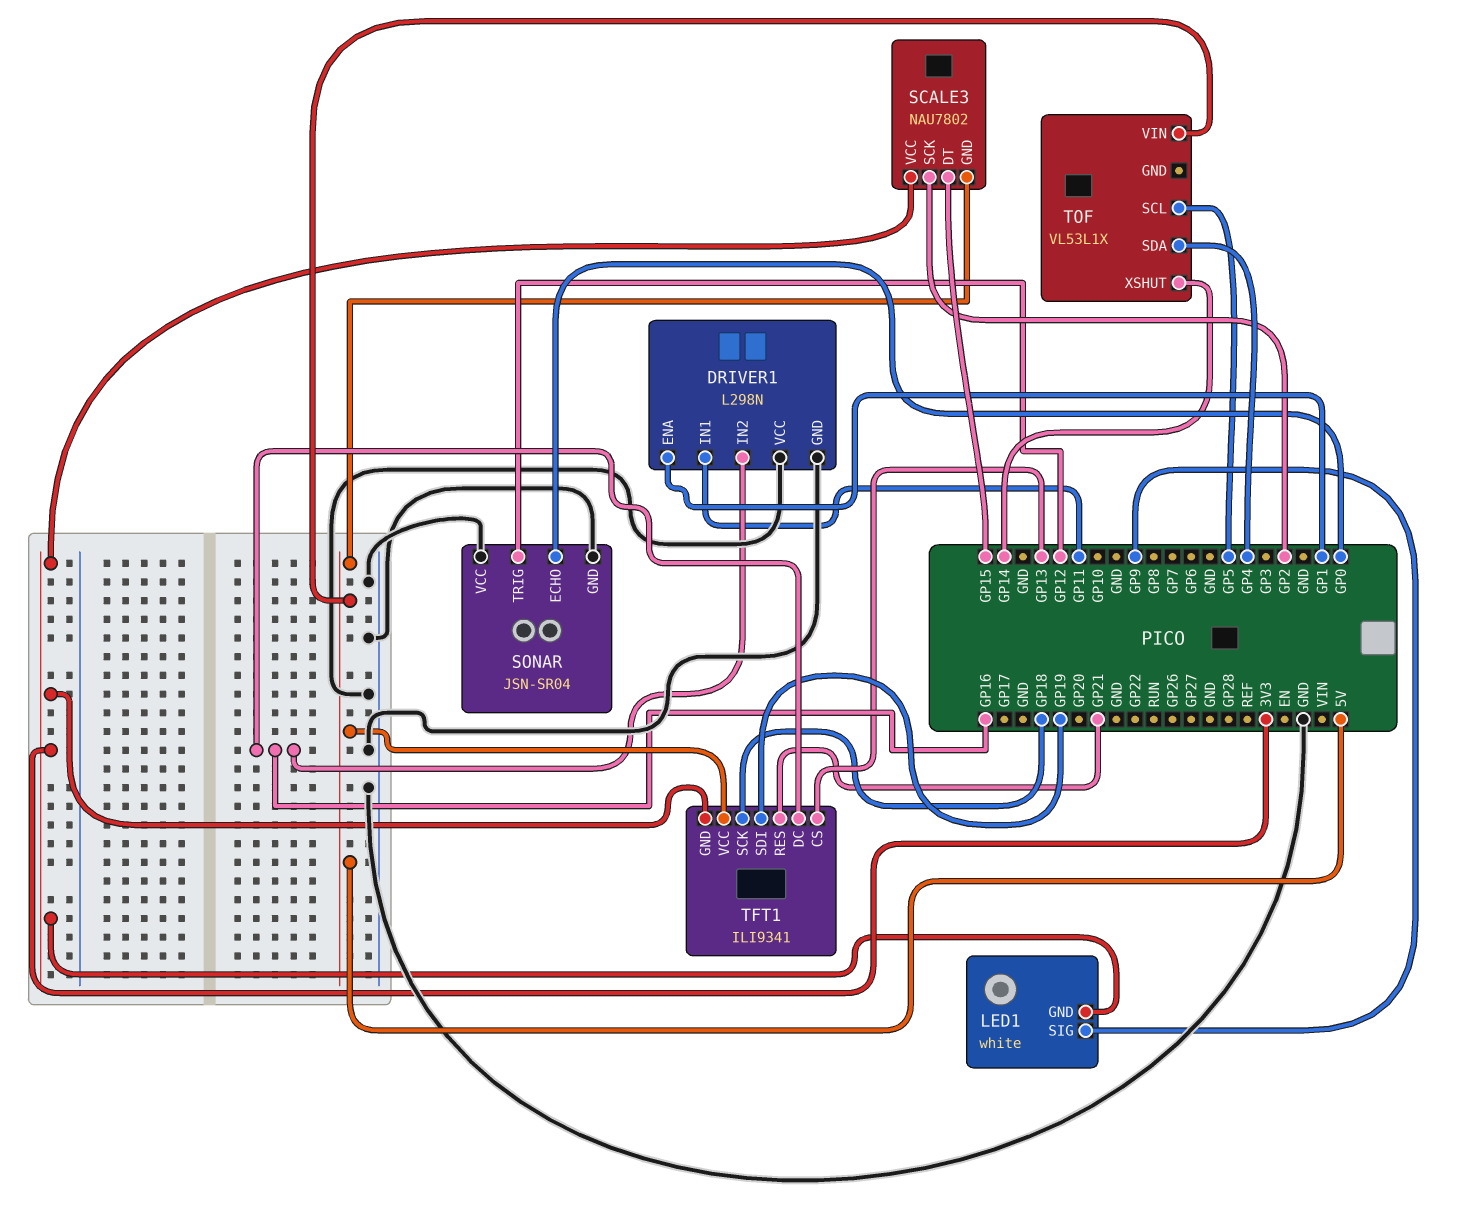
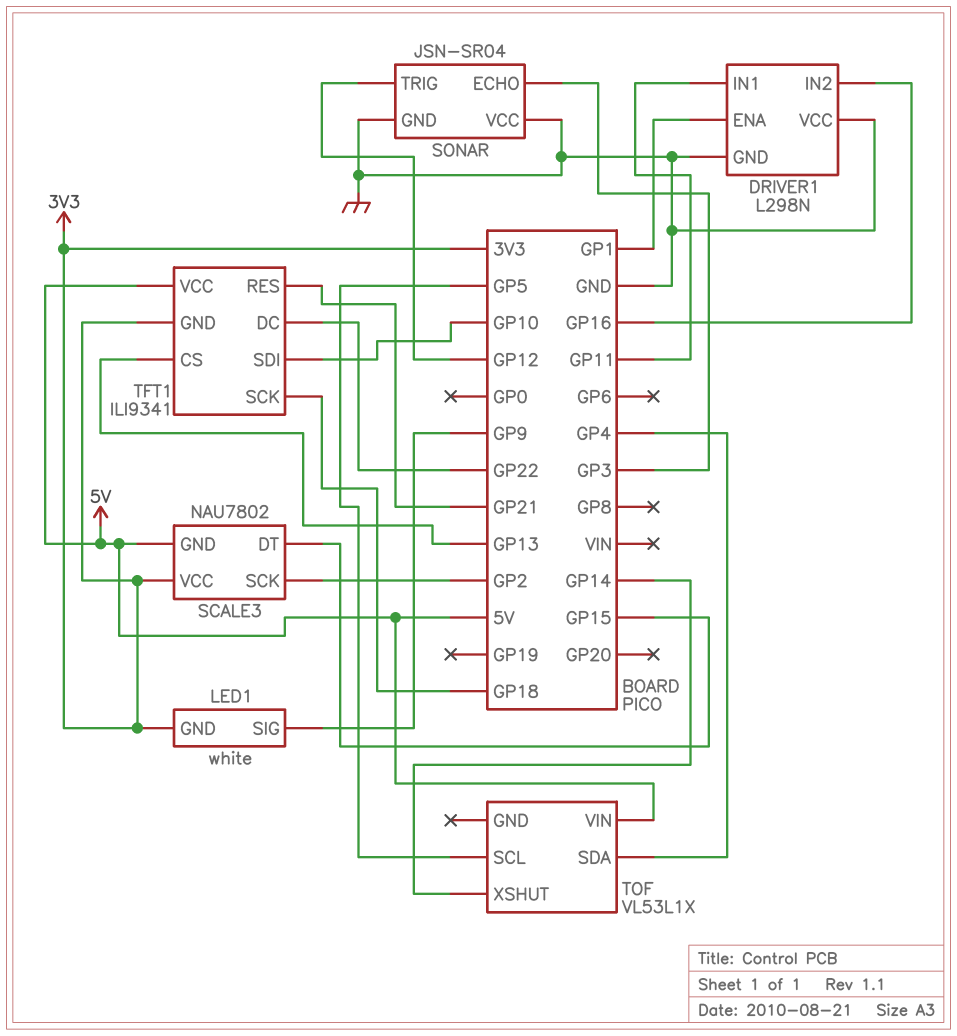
SONAR pin ECHO: GP0 -> GP3
TFT1 pin DC: GP16 -> GP22
TFT1 pin SDI: GP19 -> GP10

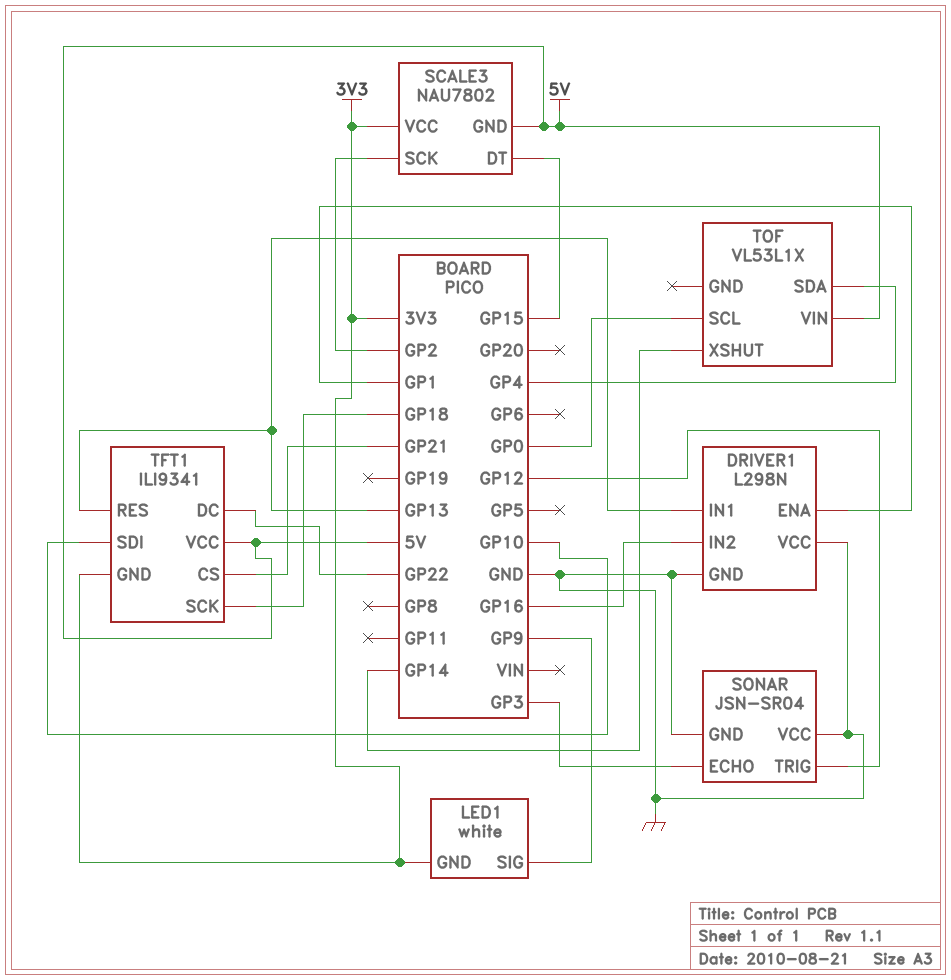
DRIVER1 pin IN1: GP11 -> GP13
TFT1 pin CS: GP13 -> GP21
TFT1 pin RES: GP21 -> GP13
TOF pin SCL: GP5 -> GP0

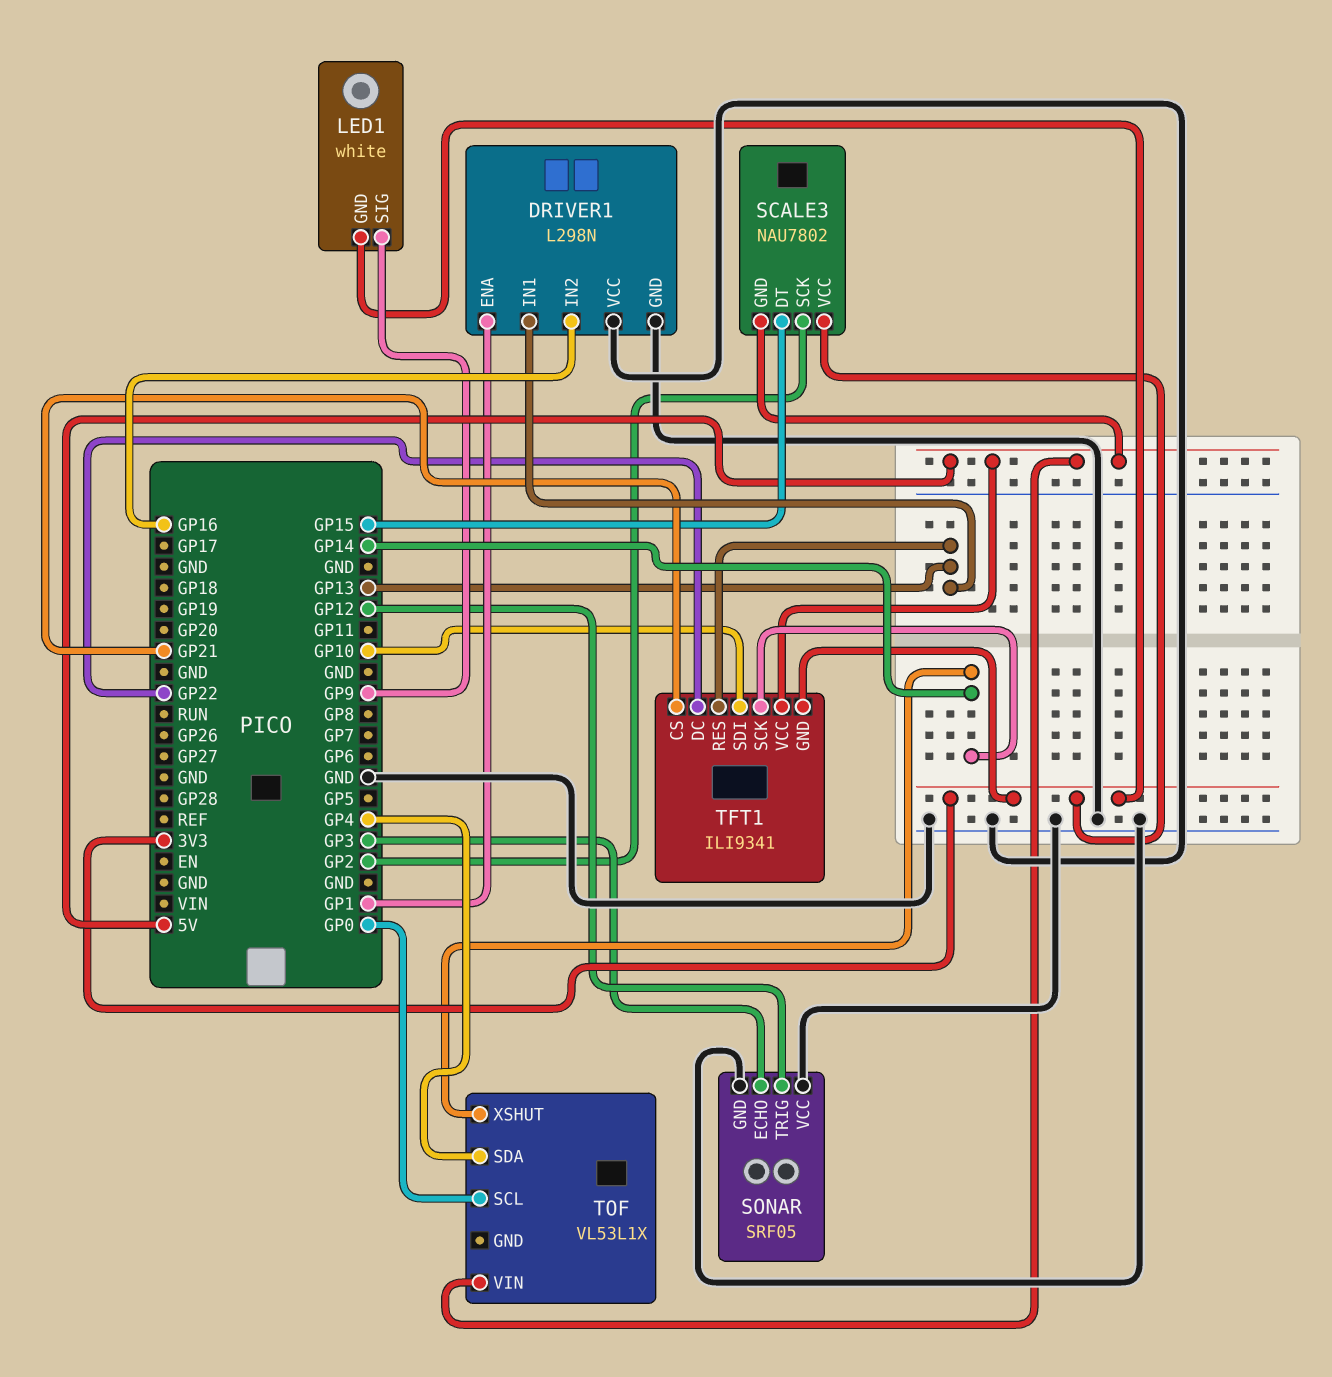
SONAR: JSN-SR04 -> SRF05
TFT1 pin SCK: GP18 -> GP14

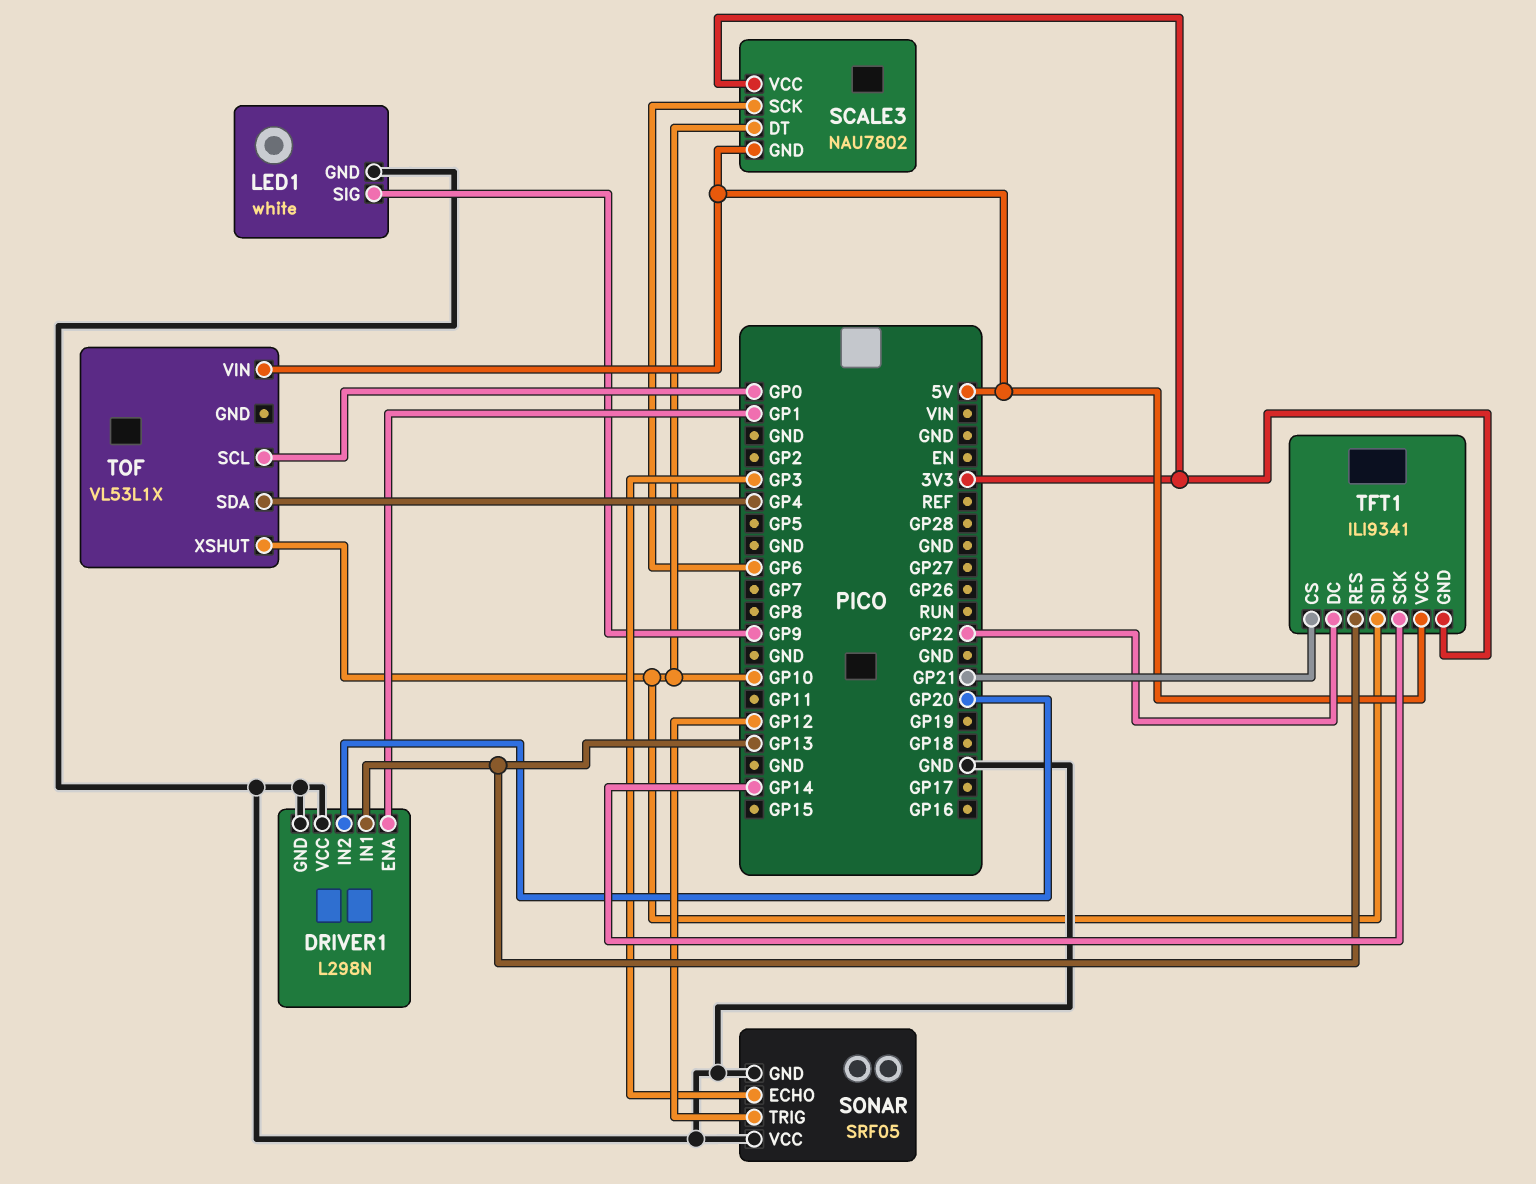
DRIVER1 pin IN2: GP16 -> GP20
LED1 pin GND: 3V3 -> GND
SCALE3 pin DT: GP15 -> GP10
SCALE3 pin SCK: GP2 -> GP6
TOF pin XSHUT: GP14 -> GP10

